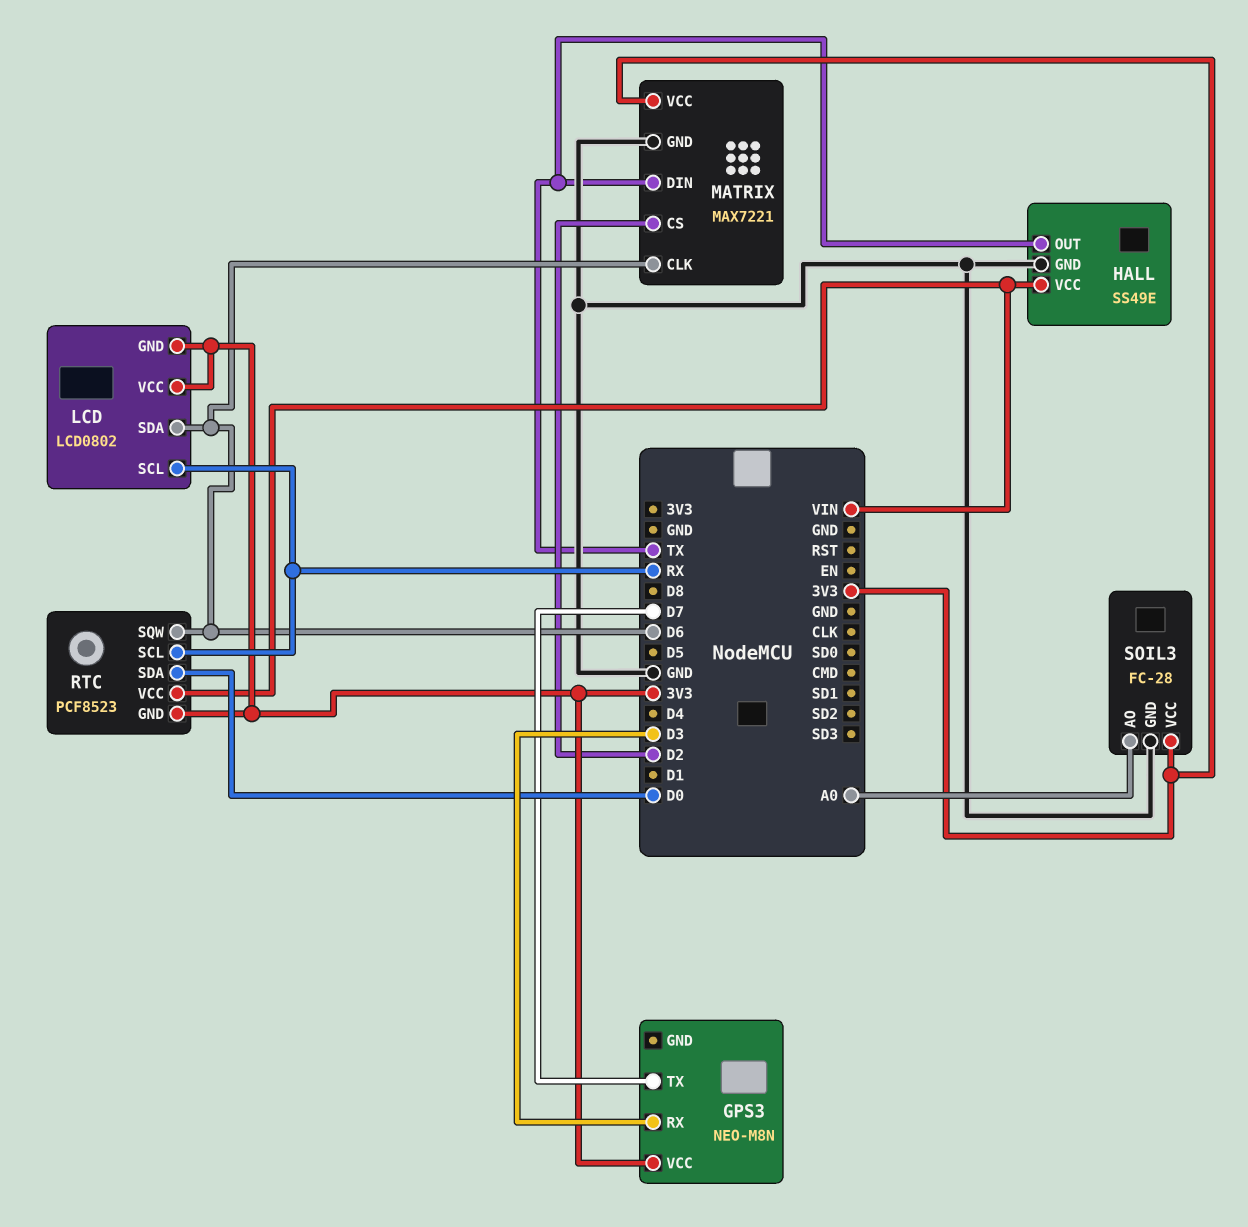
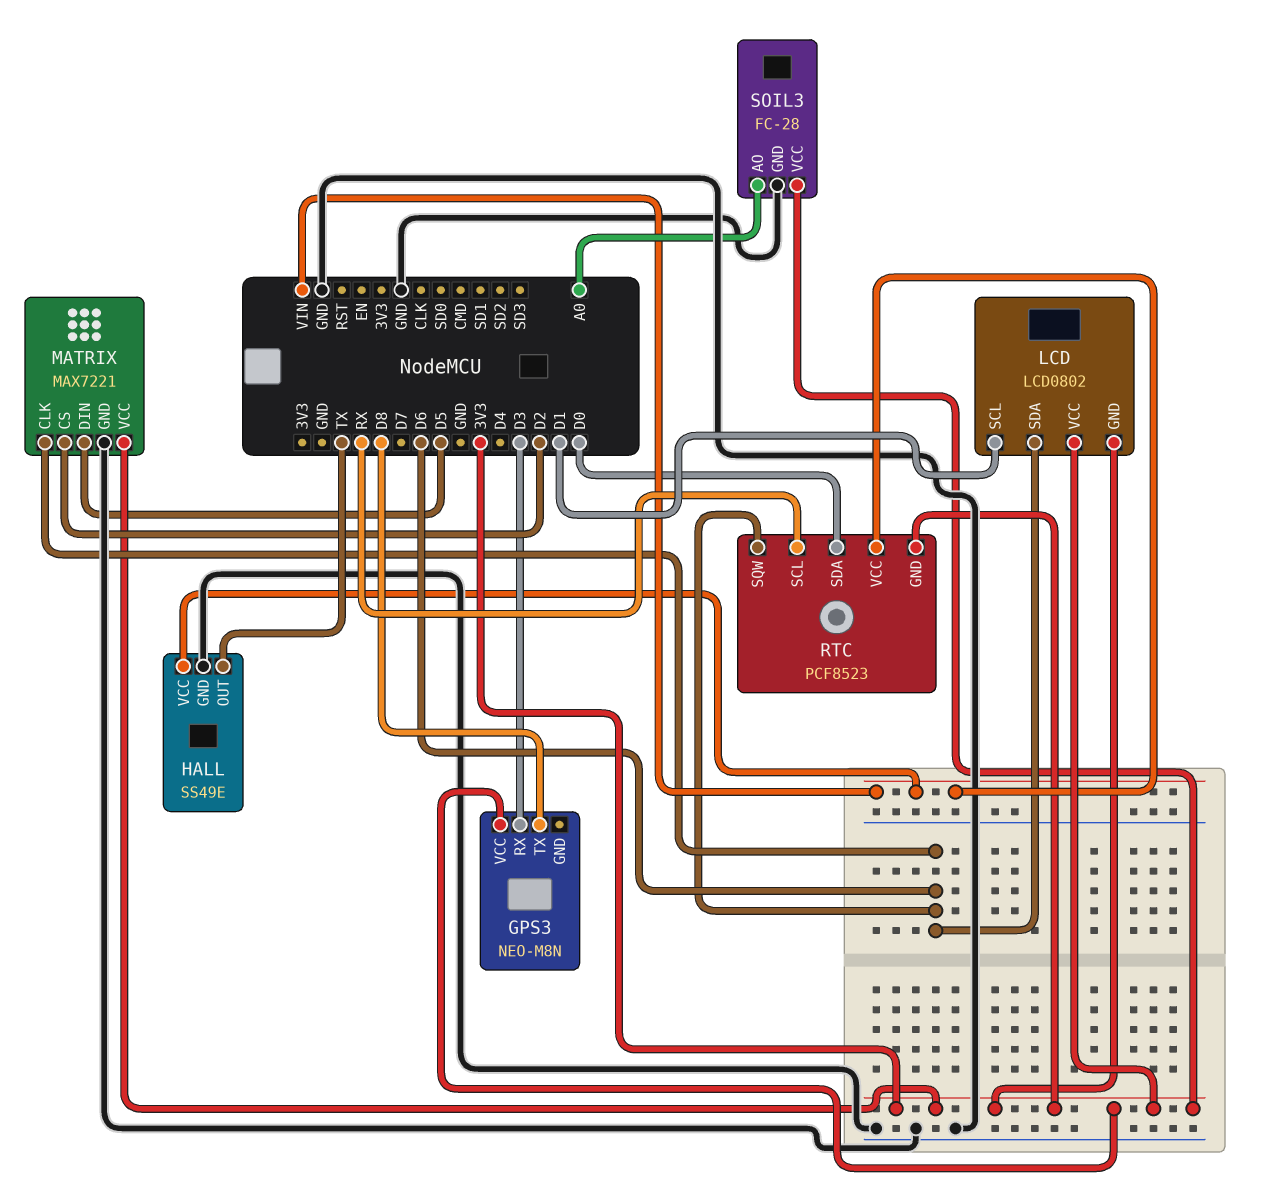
GPS3 pin TX: D7 -> D8
LCD pin SCL: RX -> D1
MATRIX pin DIN: TX -> D5

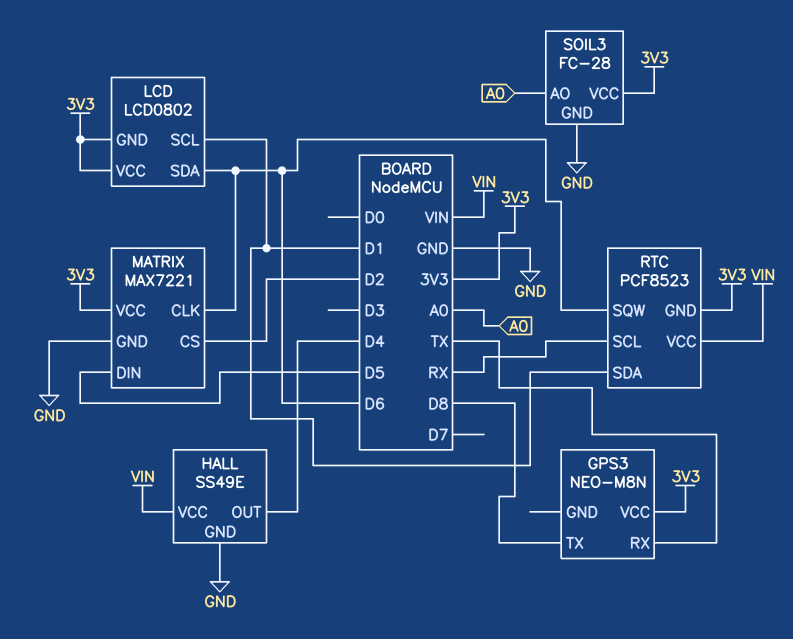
GPS3 pin RX: D3 -> TX
HALL pin OUT: TX -> D4
RTC pin SDA: D0 -> D1

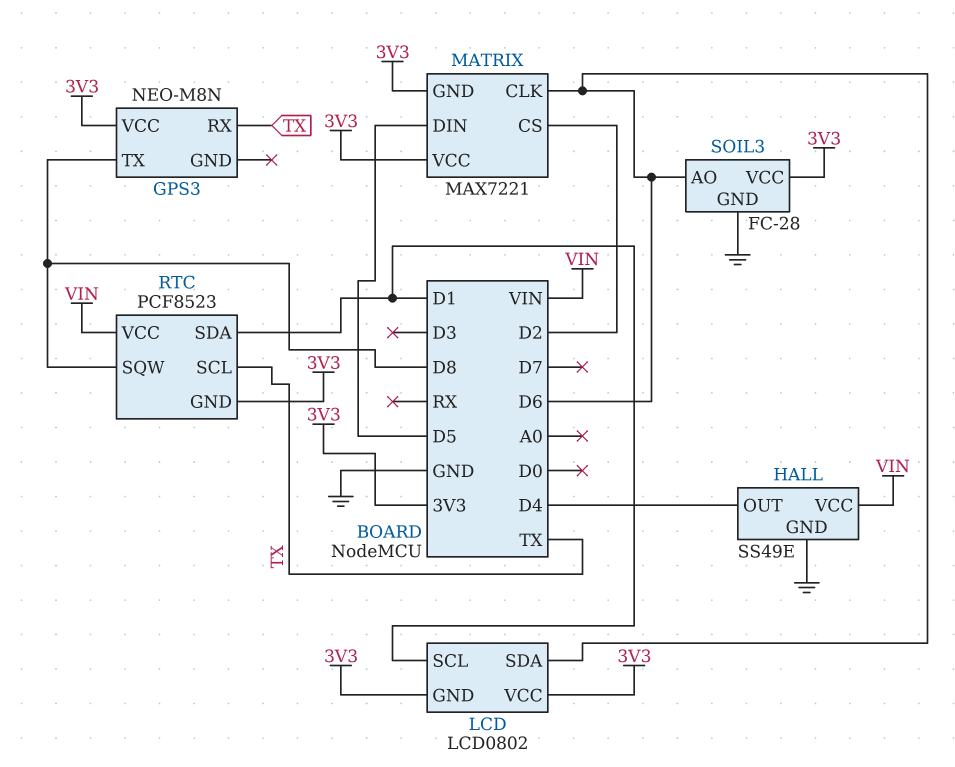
MATRIX pin GND: GND -> 3V3
RTC pin SCL: RX -> TX
RTC pin SQW: D6 -> D8
SOIL3 pin AO: A0 -> D6

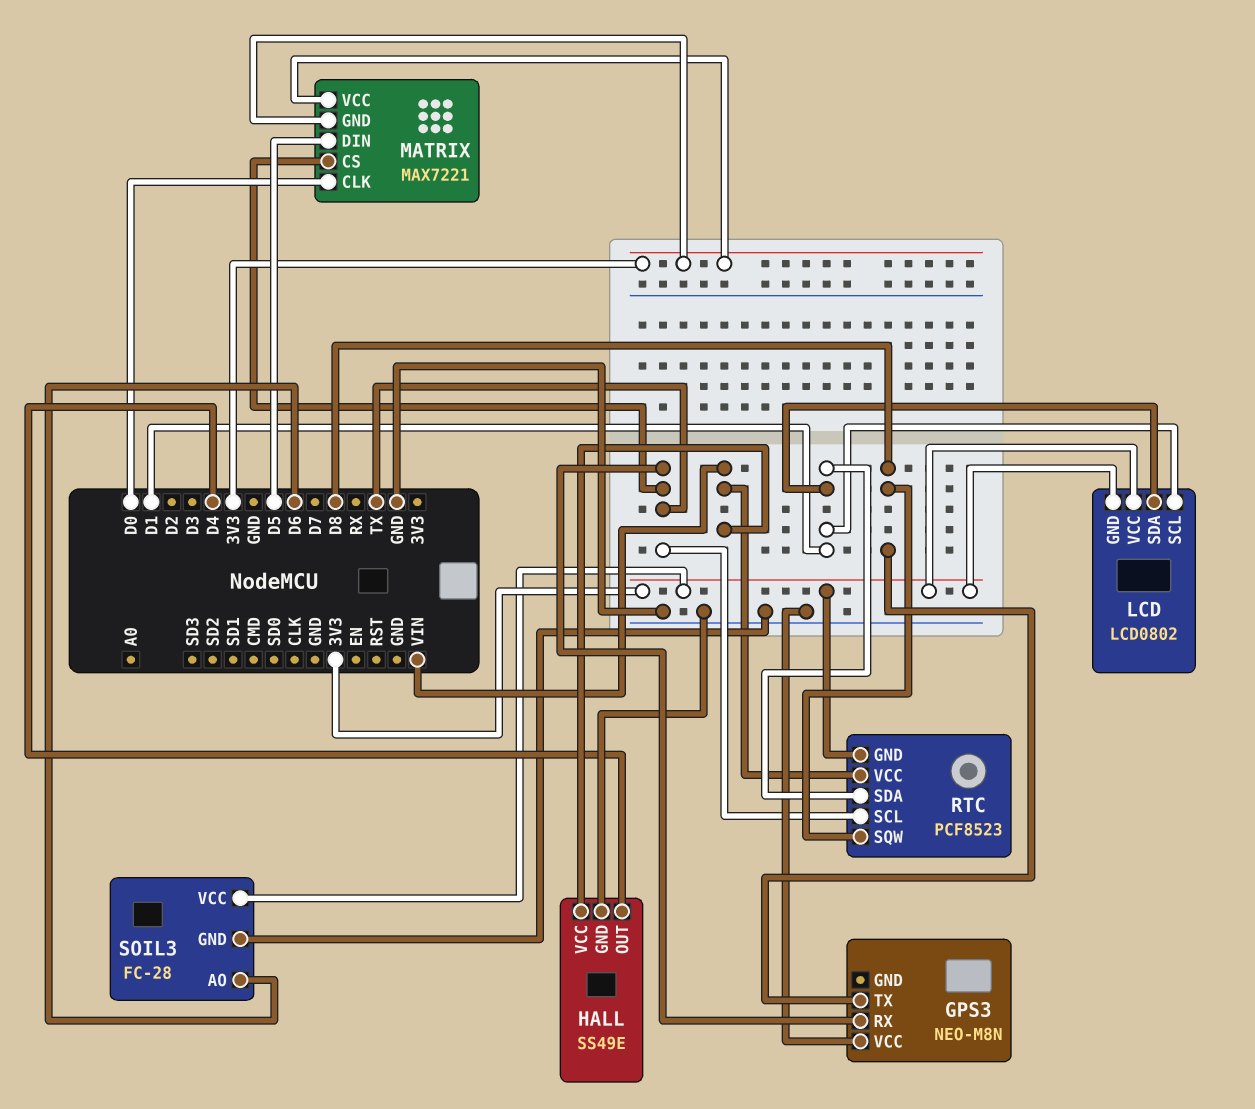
GPS3 pin VCC: 3V3 -> GND
LCD pin SDA: D6 -> D1
MATRIX pin CLK: D6 -> D0
MATRIX pin CS: D2 -> TX

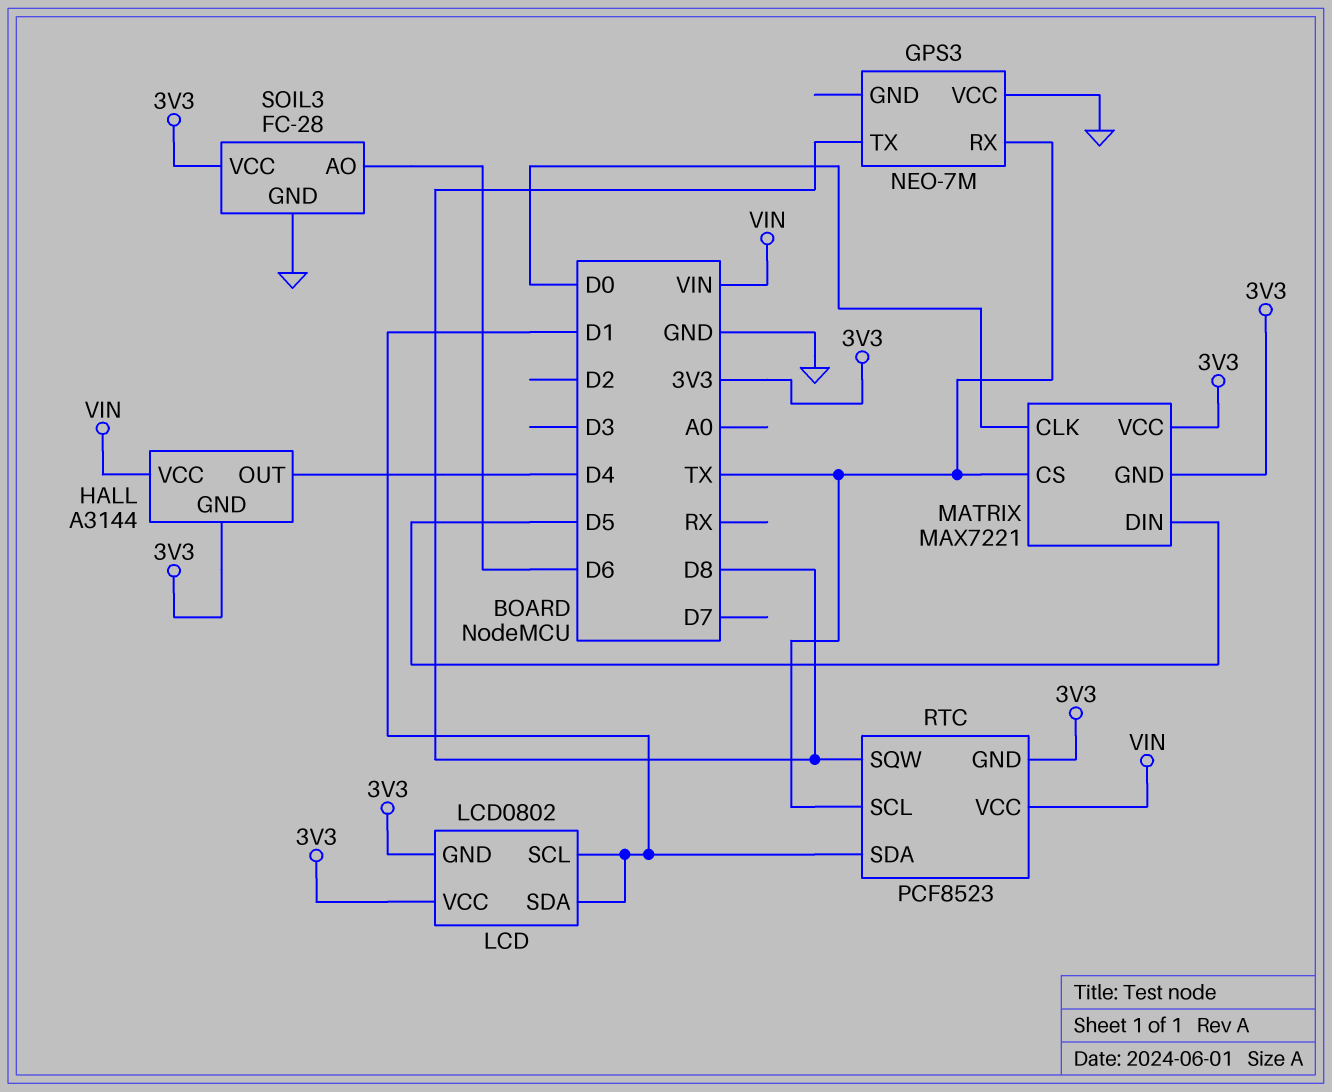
GPS3: NEO-M8N -> NEO-7M
HALL: SS49E -> A3144
HALL pin GND: GND -> 3V3

